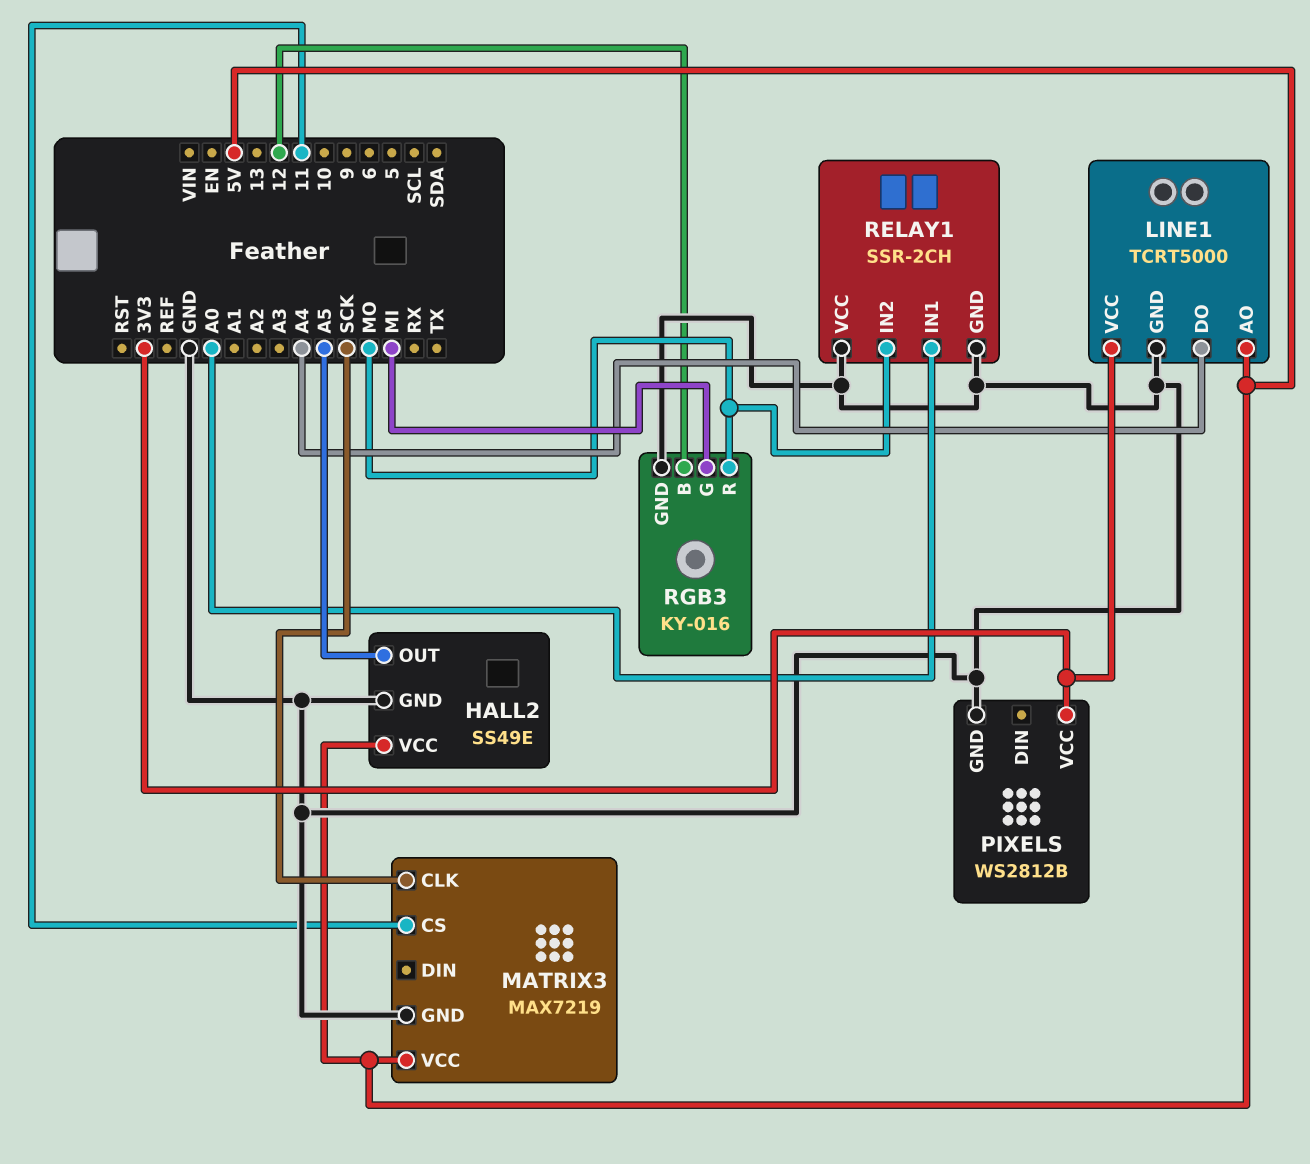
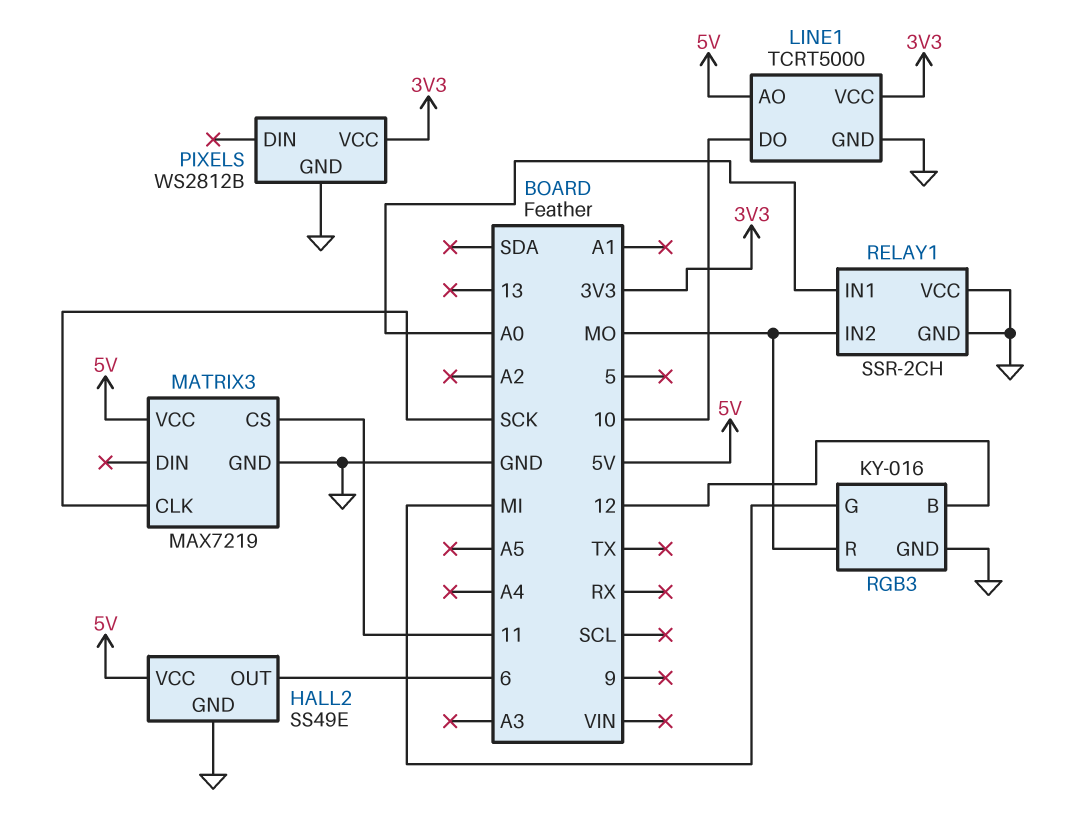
HALL2 pin OUT: A5 -> 6
LINE1 pin DO: A4 -> 10

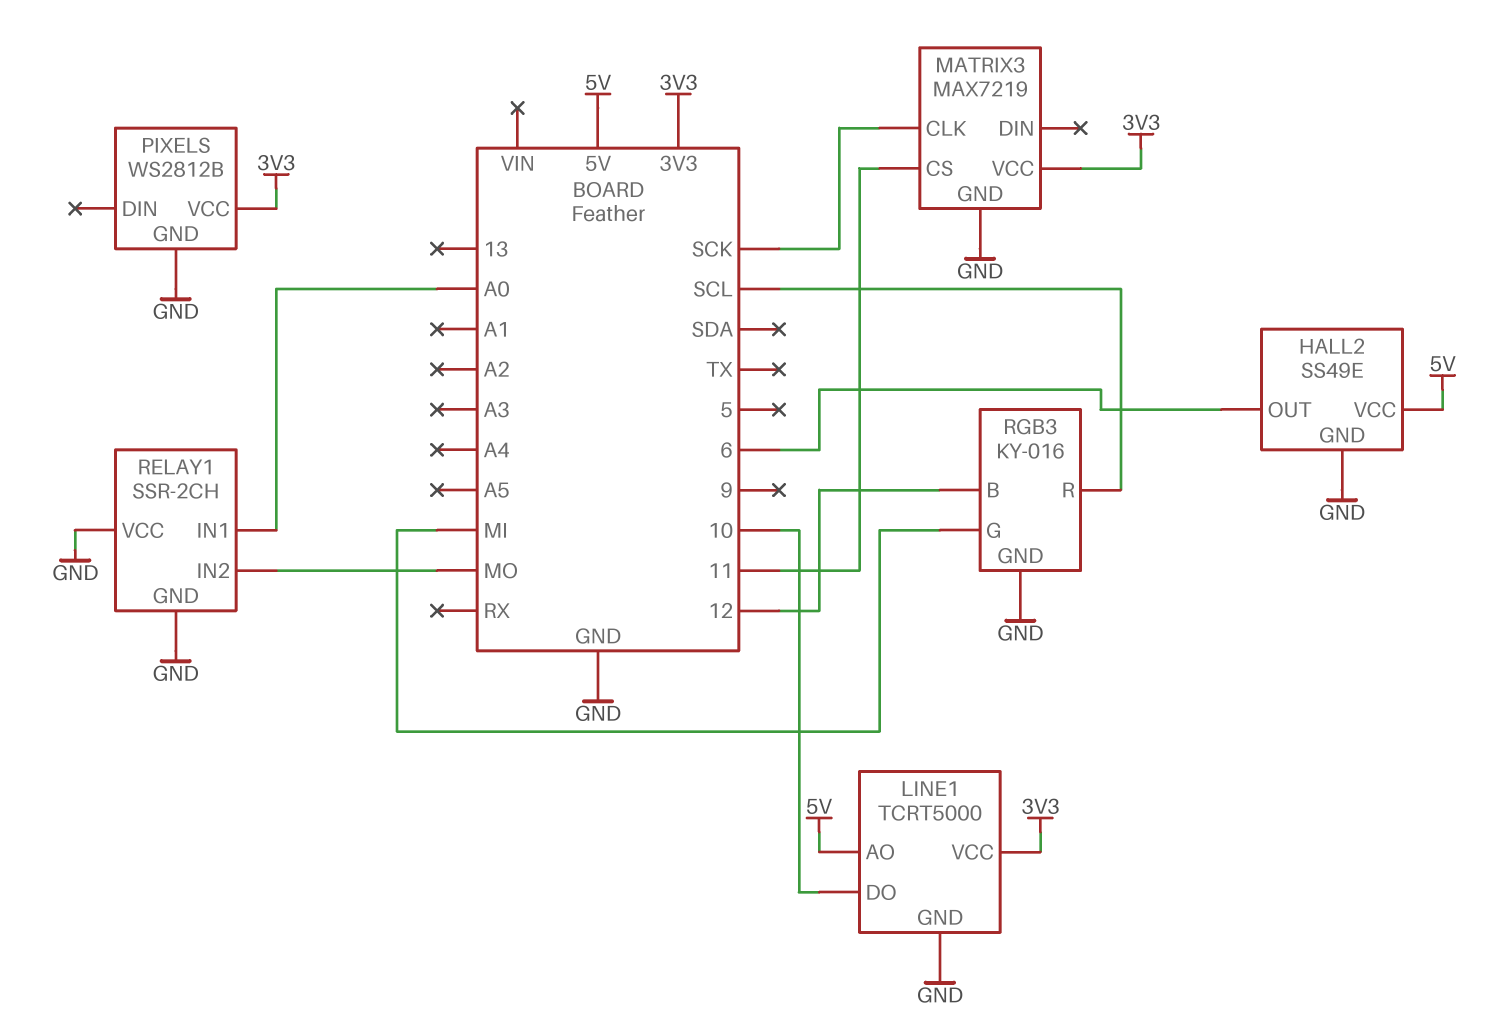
MATRIX3 pin VCC: 5V -> 3V3
RGB3 pin R: MO -> SCL

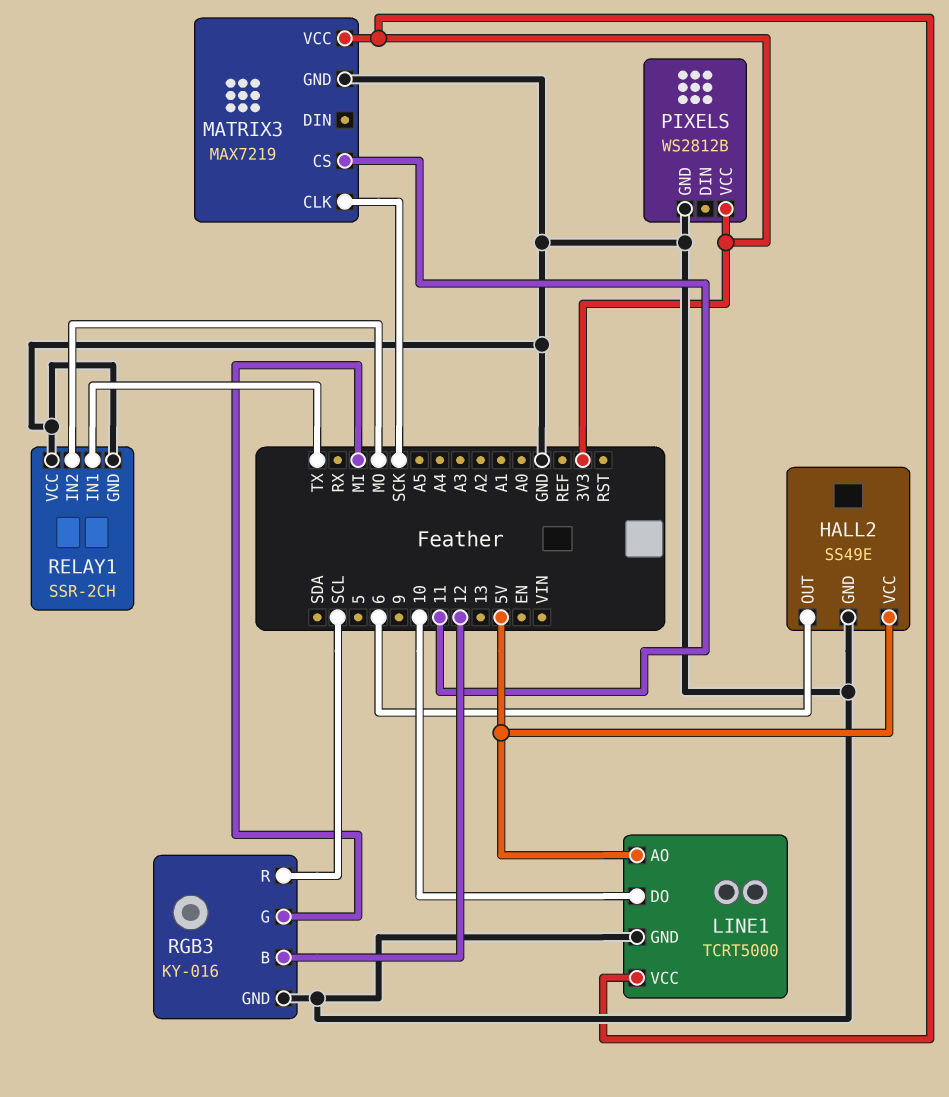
RELAY1 pin IN1: A0 -> TX

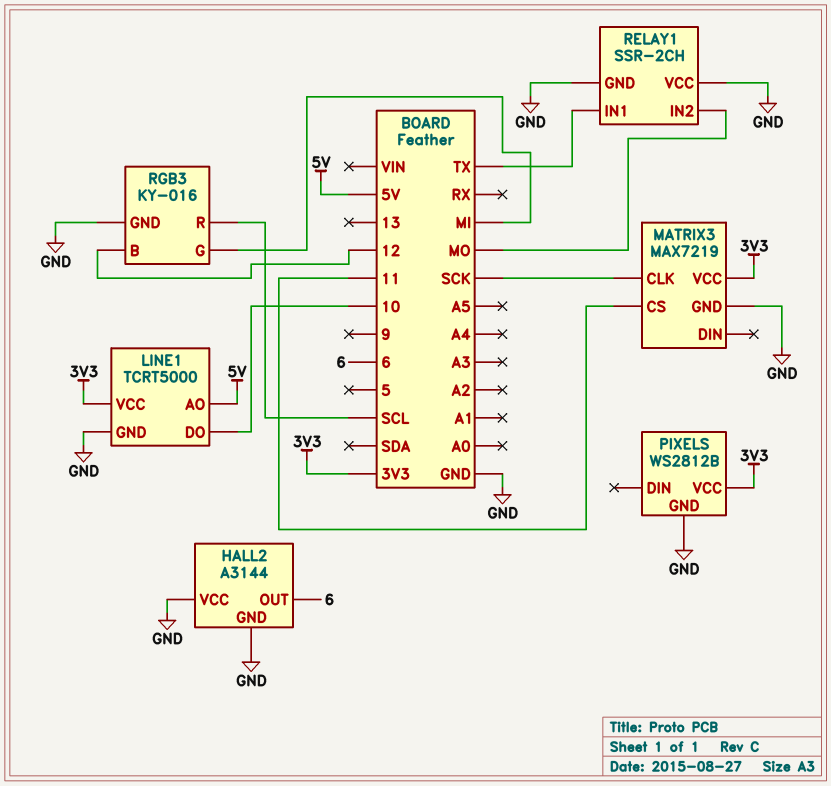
HALL2: SS49E -> A3144
HALL2 pin VCC: 5V -> GND

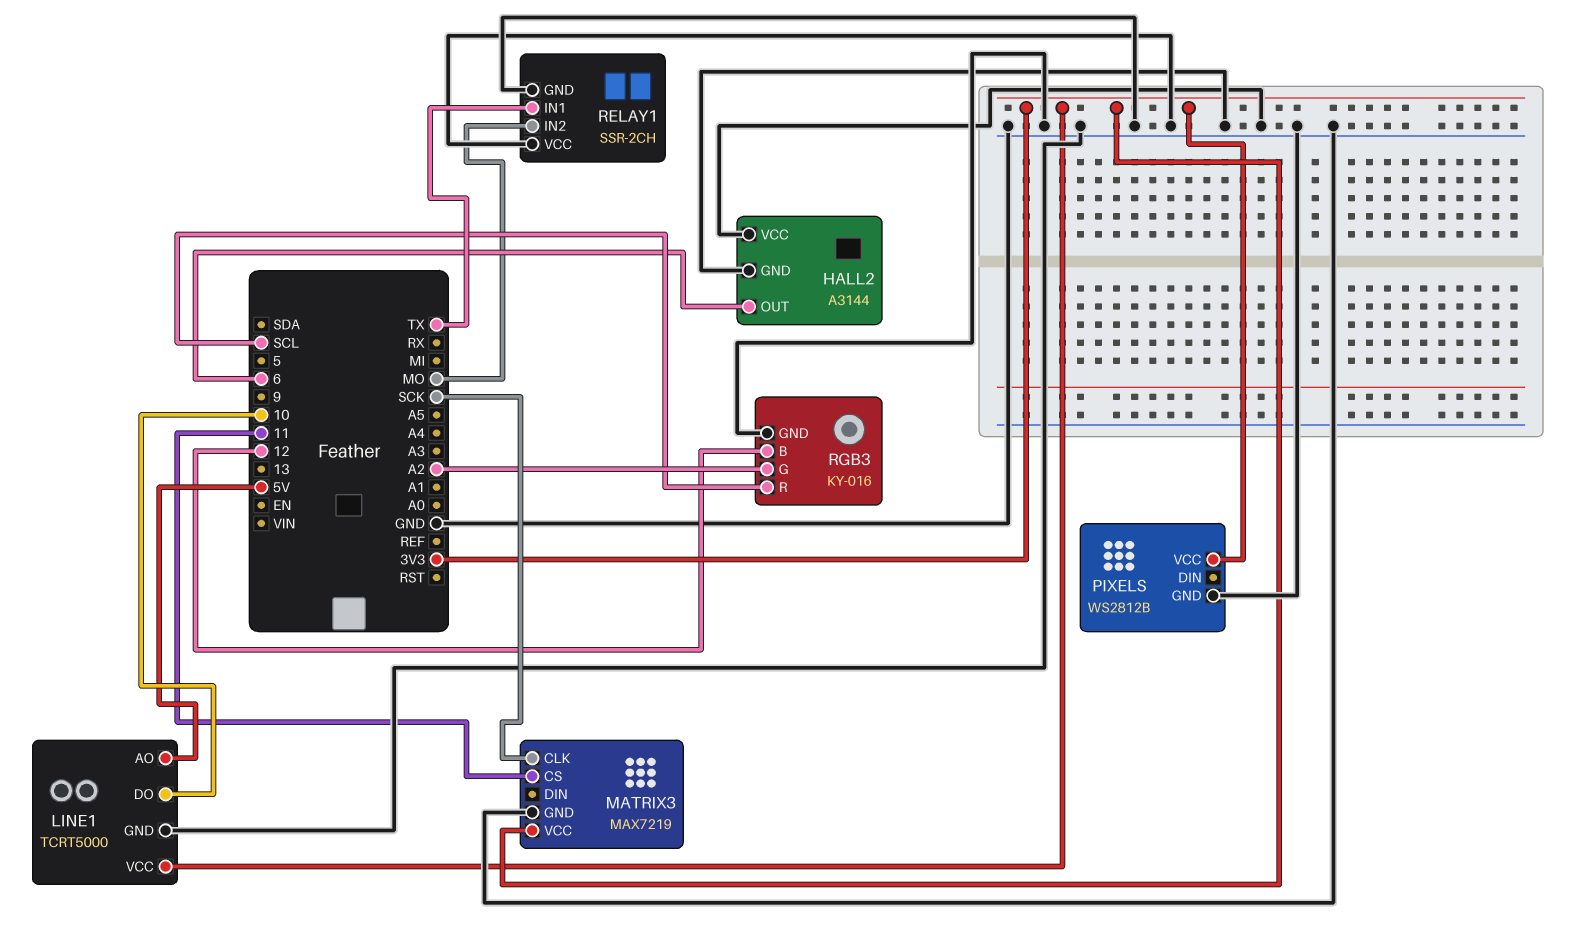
RGB3 pin G: MI -> A2

